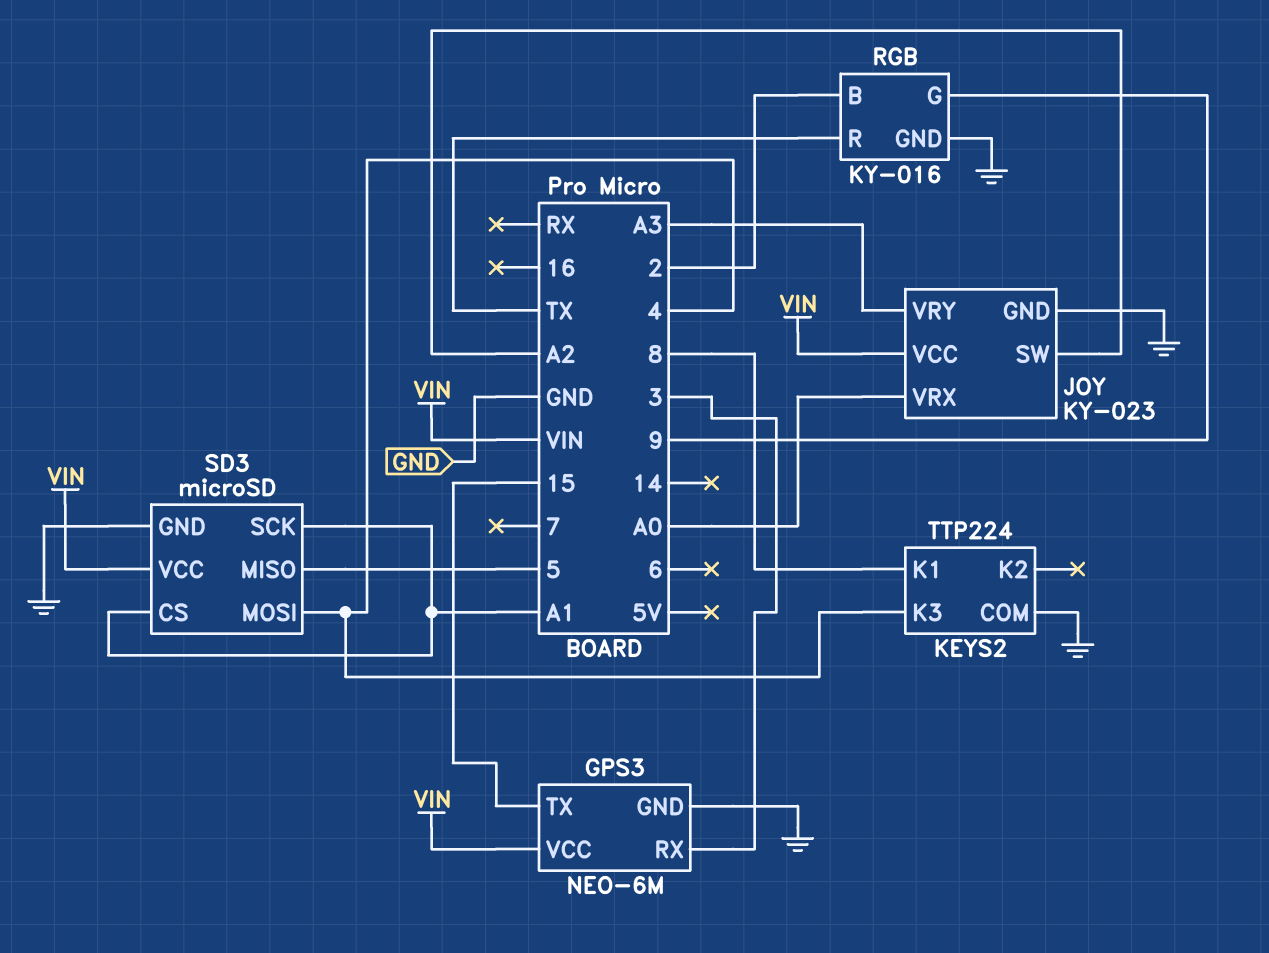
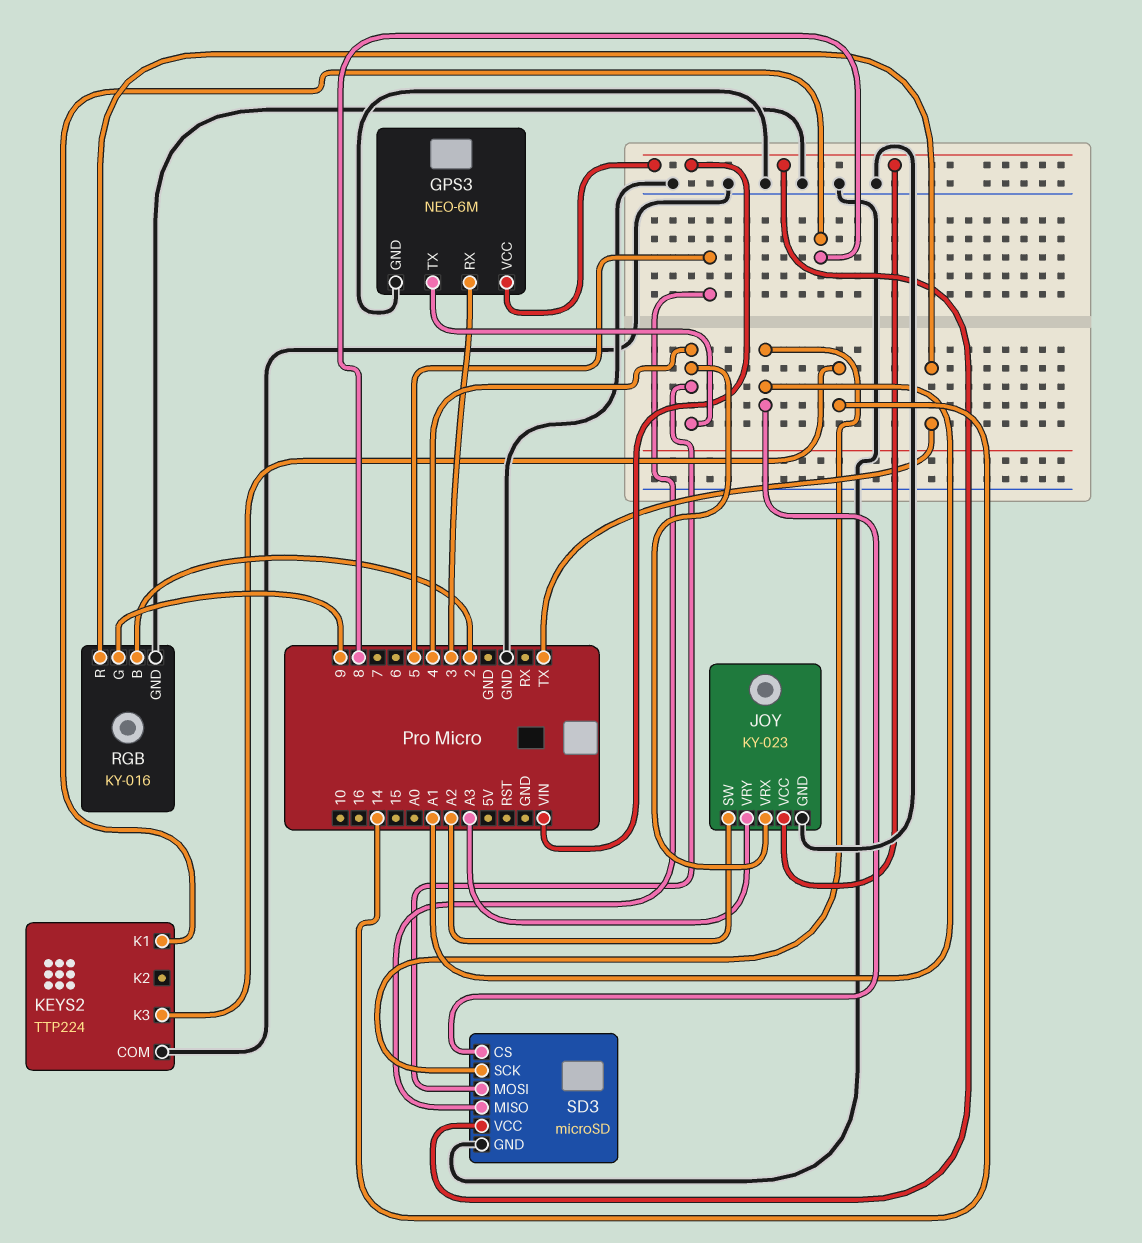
GPS3 pin TX: 15 -> 4
JOY pin VRX: A0 -> 4
KEYS2 pin K3: 4 -> 14

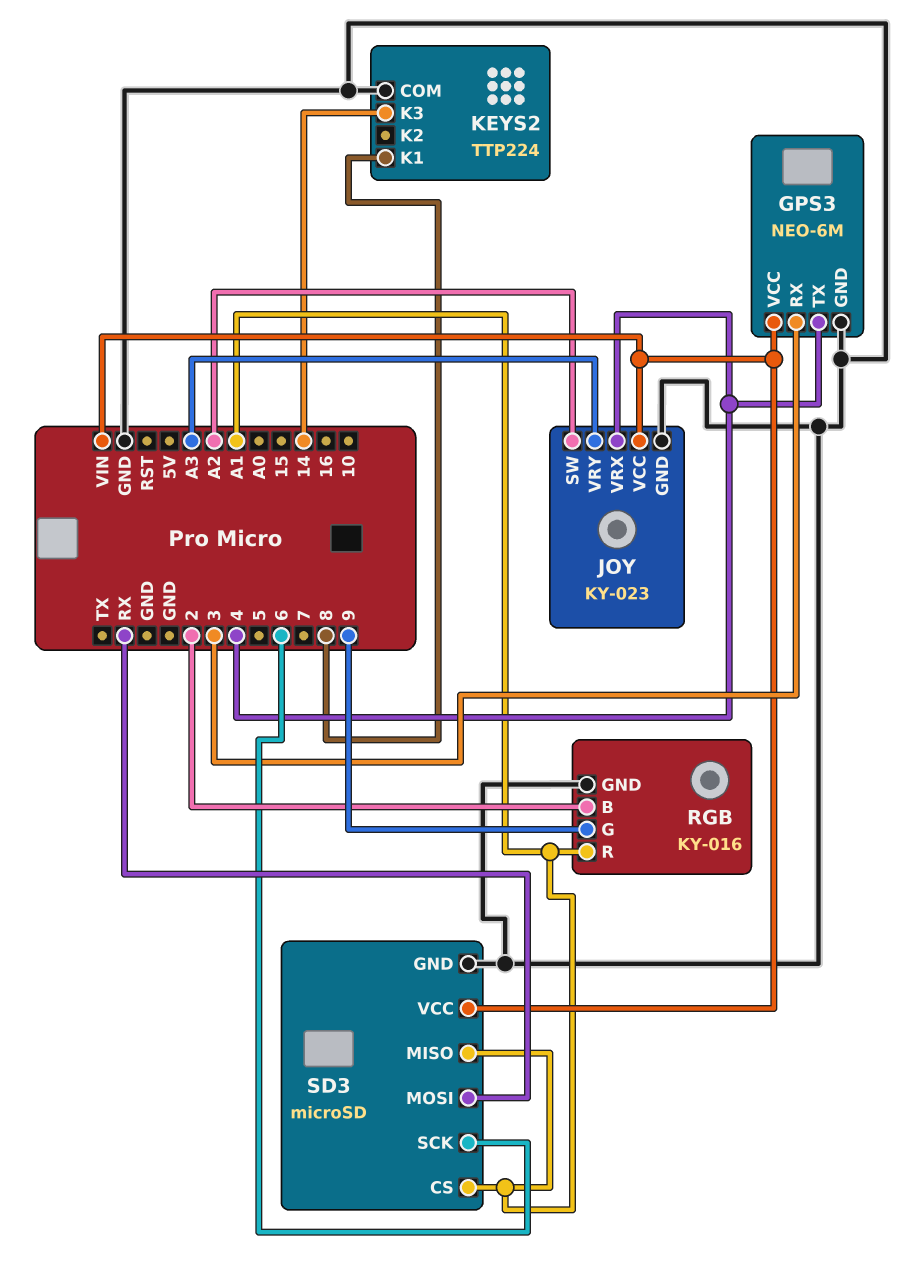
RGB pin R: TX -> A1
SD3 pin MISO: 5 -> A1
SD3 pin MOSI: 4 -> RX
SD3 pin SCK: A1 -> 6

